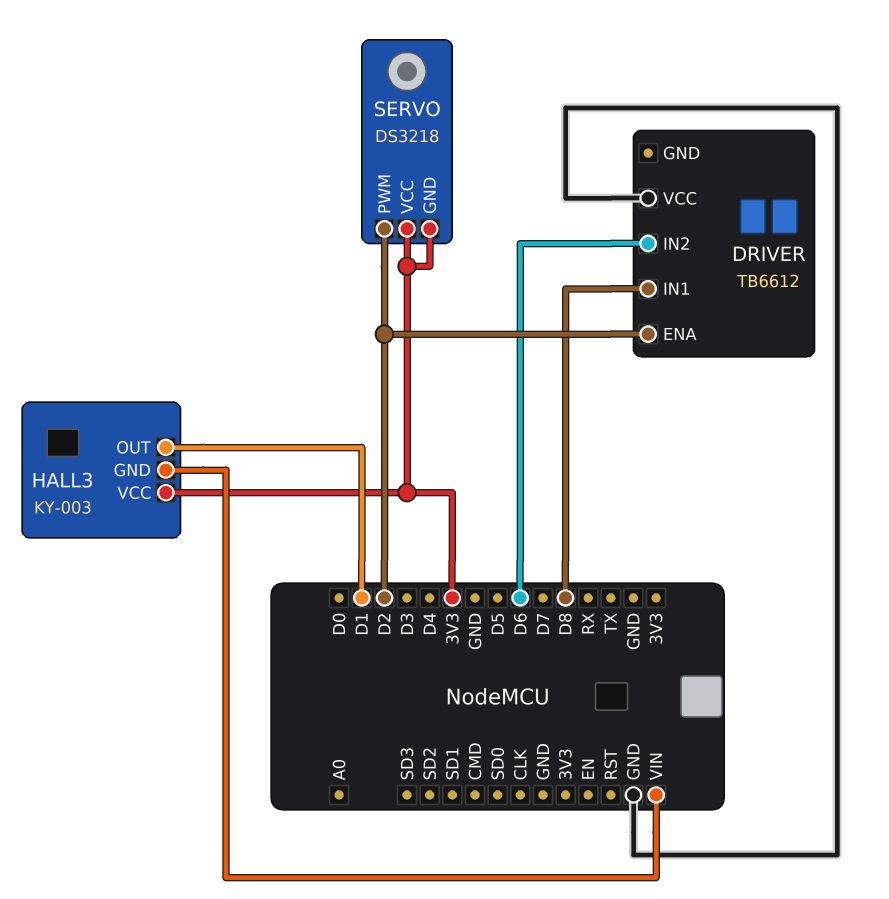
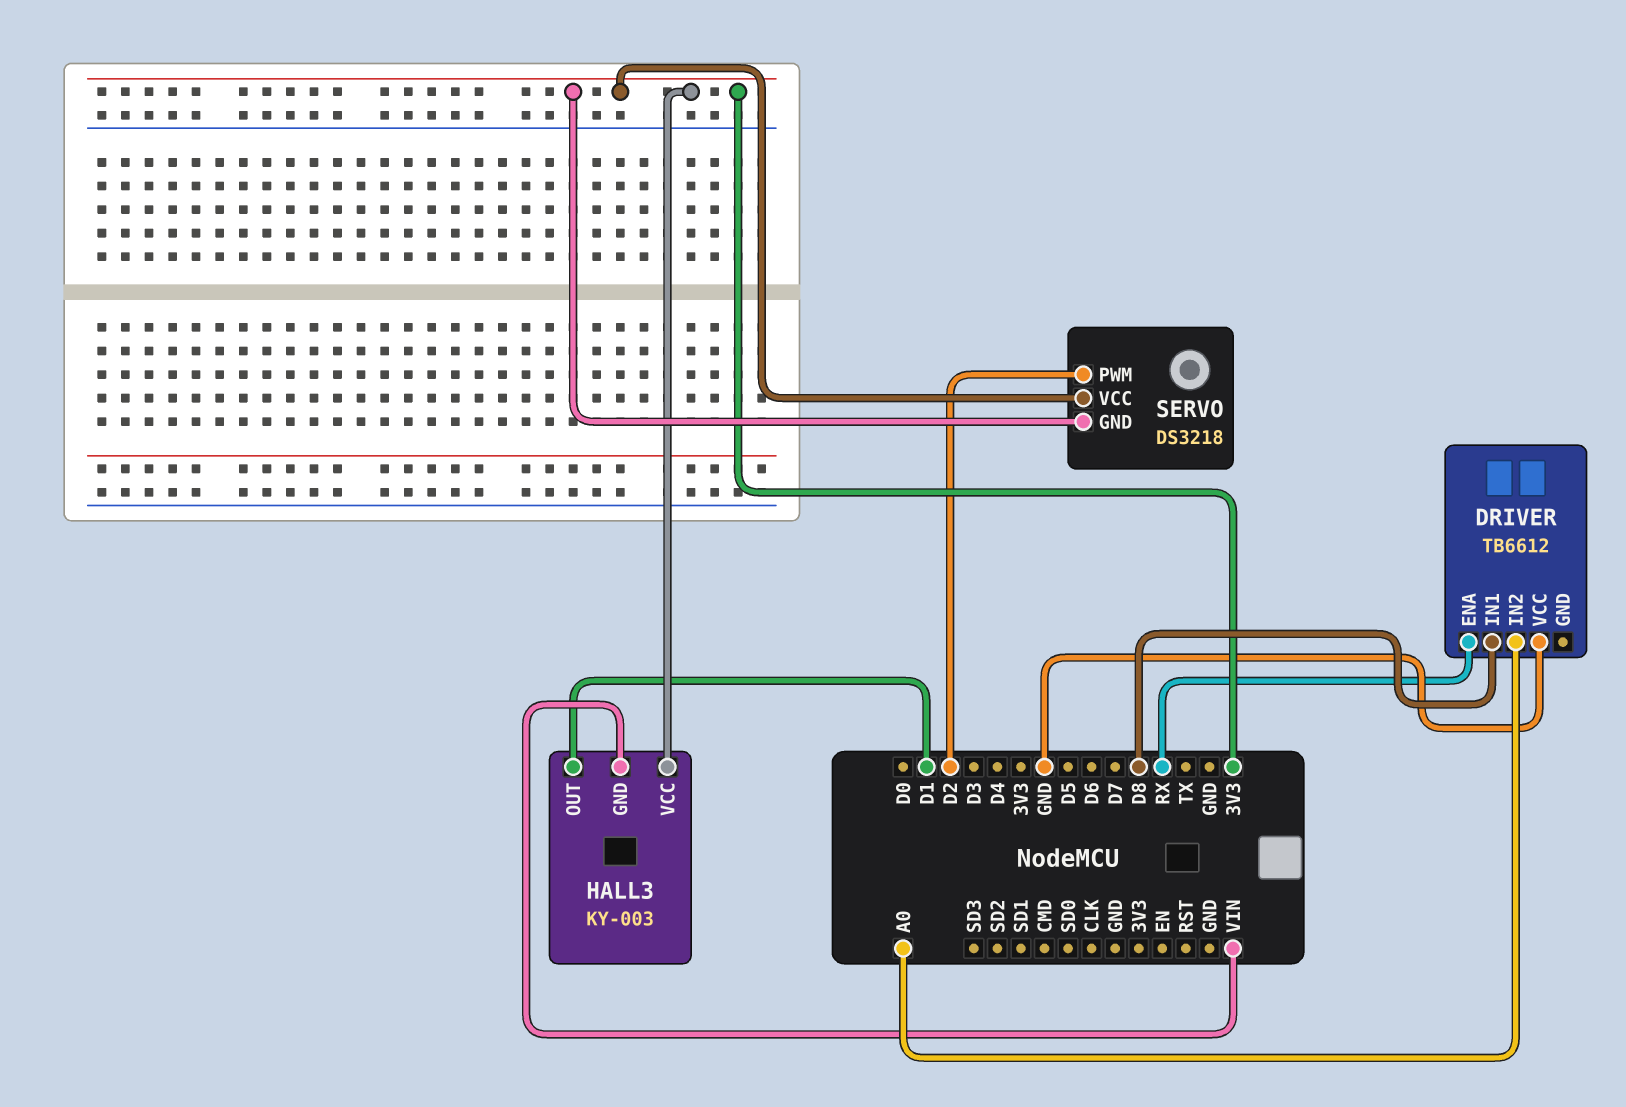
DRIVER pin ENA: D2 -> RX
DRIVER pin IN2: D6 -> A0

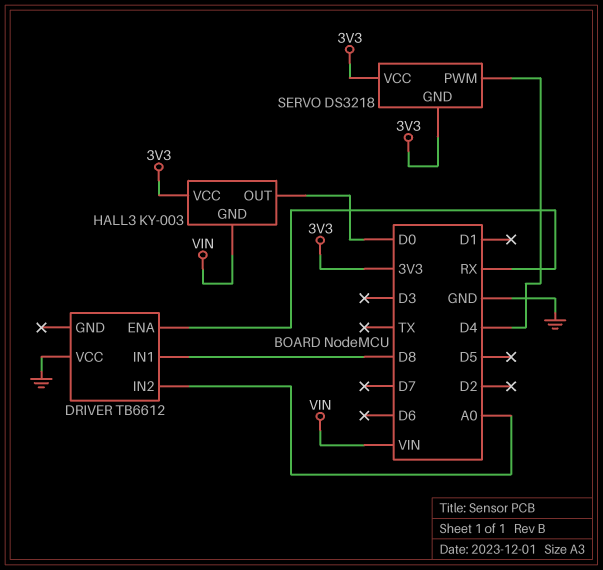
HALL3 pin OUT: D1 -> D0
SERVO pin PWM: D2 -> D4

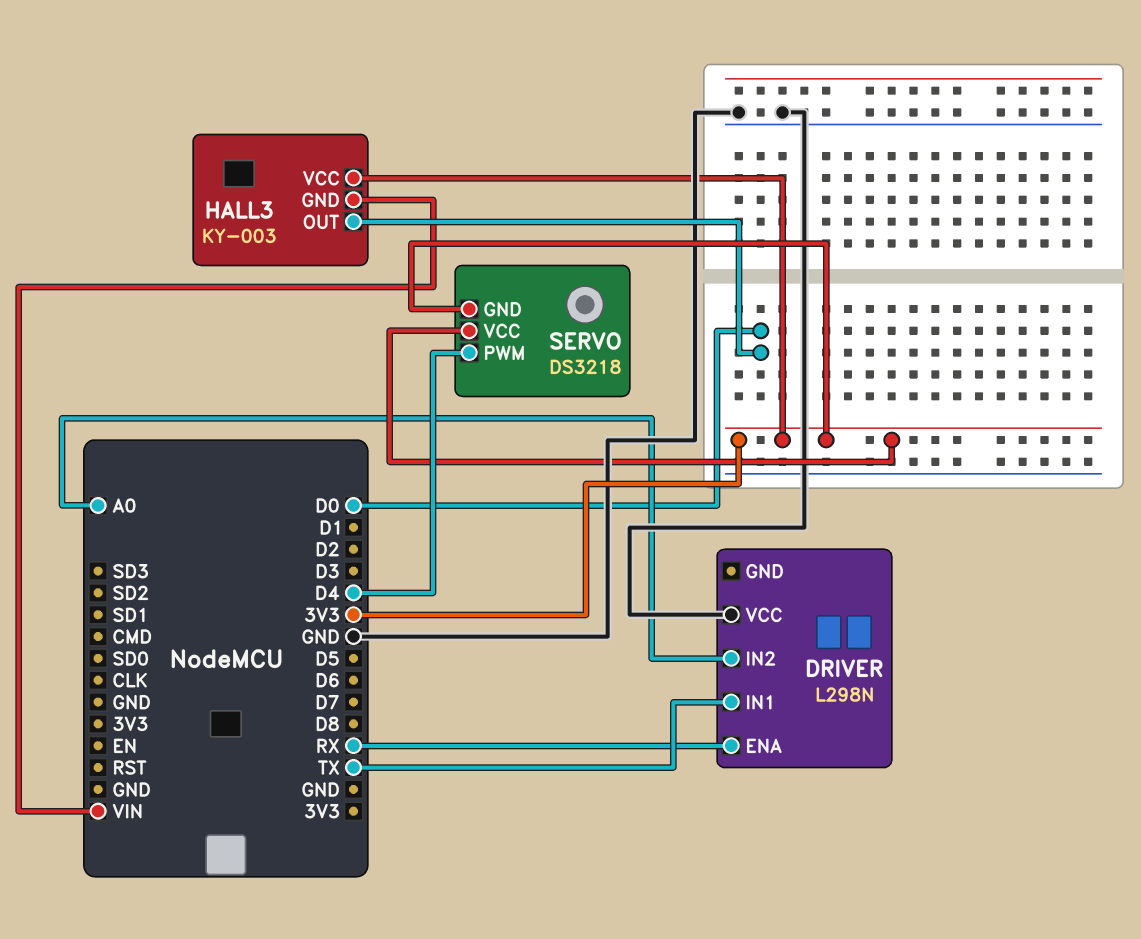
DRIVER: TB6612 -> L298N
DRIVER pin IN1: D8 -> TX

